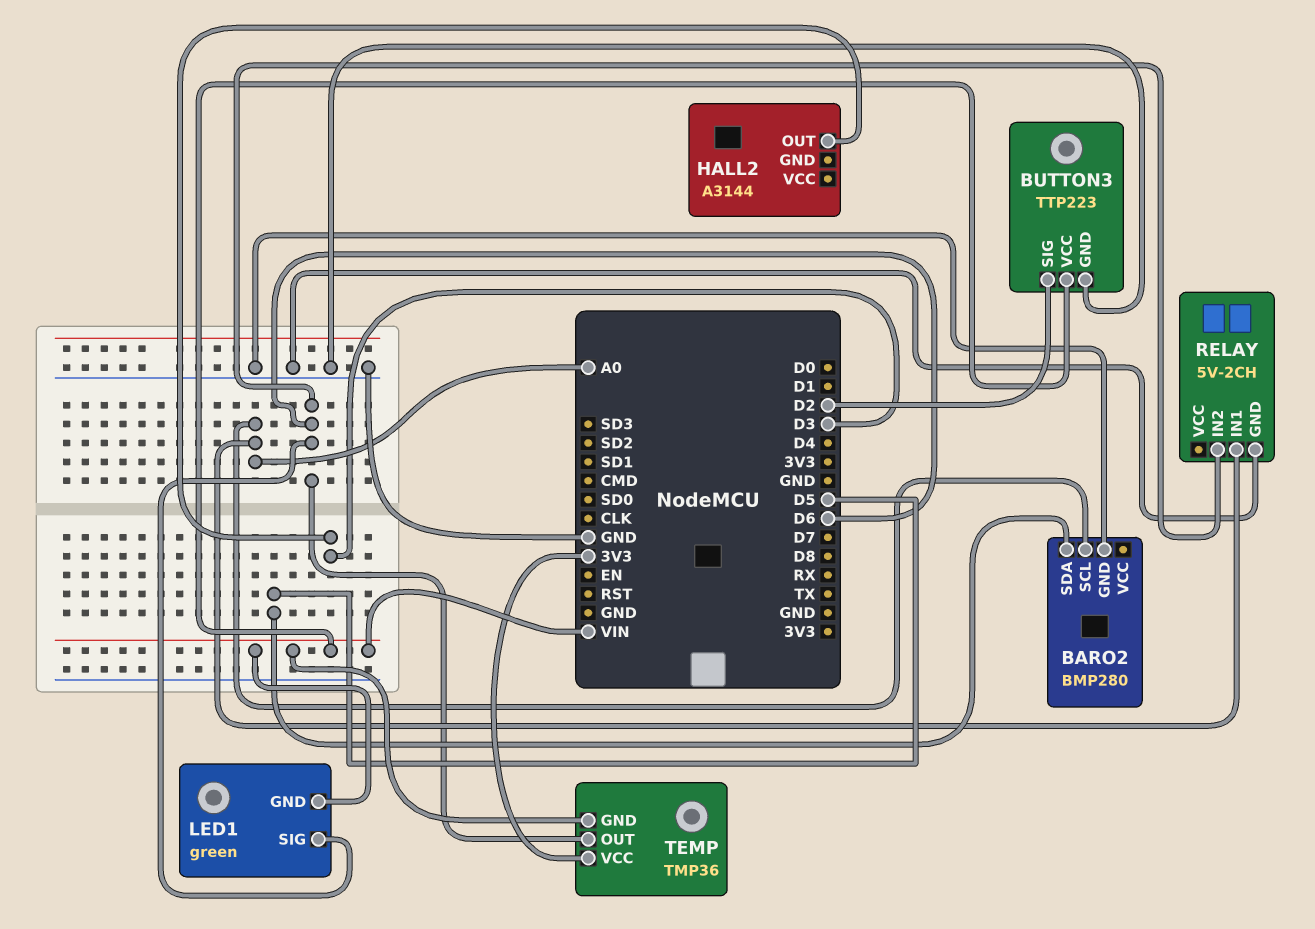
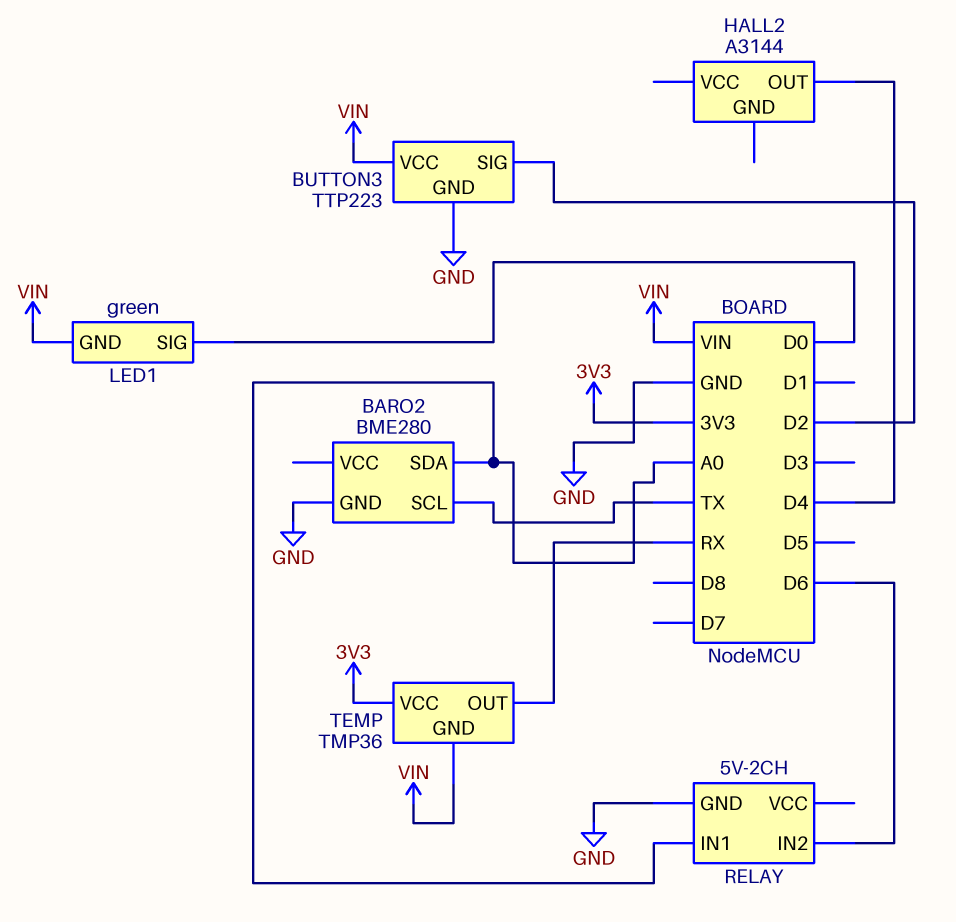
BARO2: BMP280 -> BME280
BARO2 pin SCL: A0 -> TX
BARO2 pin SDA: D5 -> A0
HALL2 pin OUT: D3 -> D4
LED1 pin SIG: D6 -> D0
TEMP pin OUT: D6 -> RX

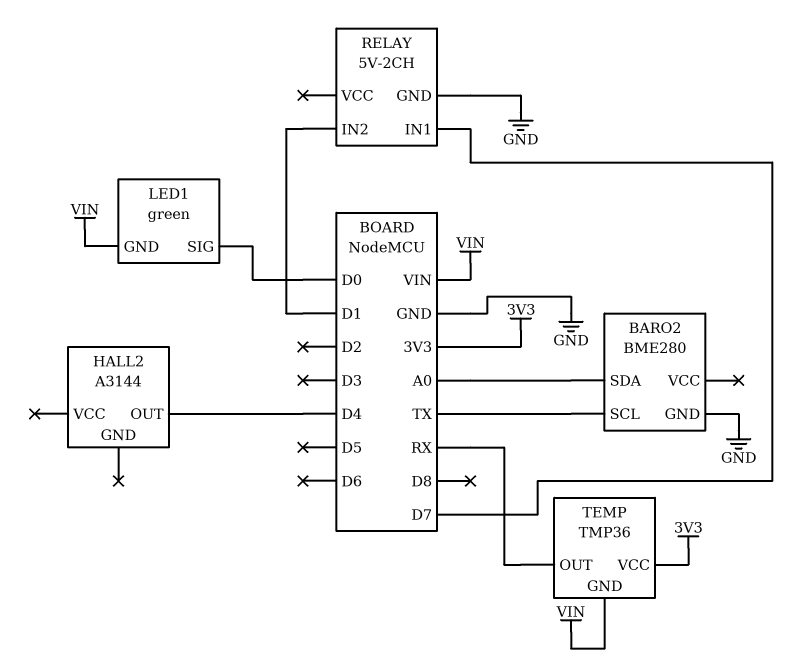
BUTTON3: TTP223 -> none
BUTTON3 pin GND: GND -> none
BUTTON3 pin SIG: D2 -> none
BUTTON3 pin VCC: VIN -> none
RELAY pin IN1: A0 -> D7
RELAY pin IN2: D6 -> D1

